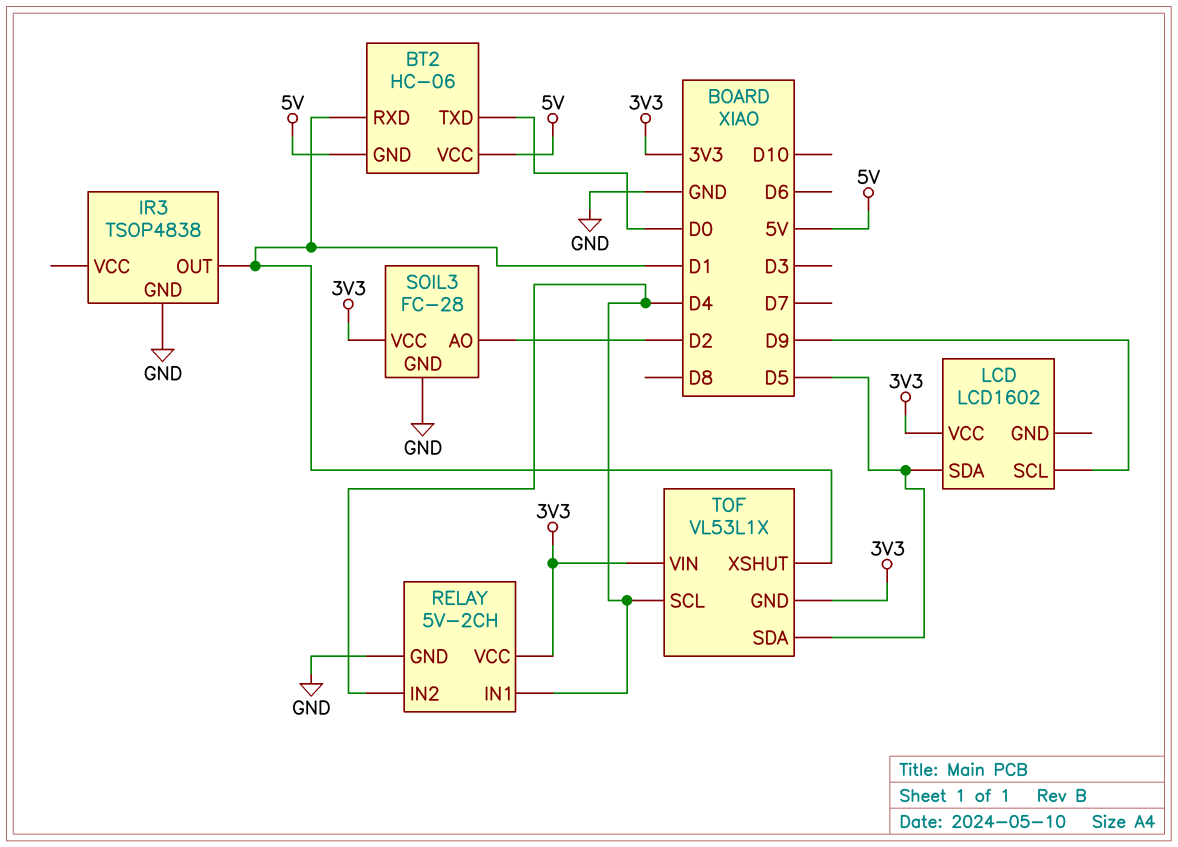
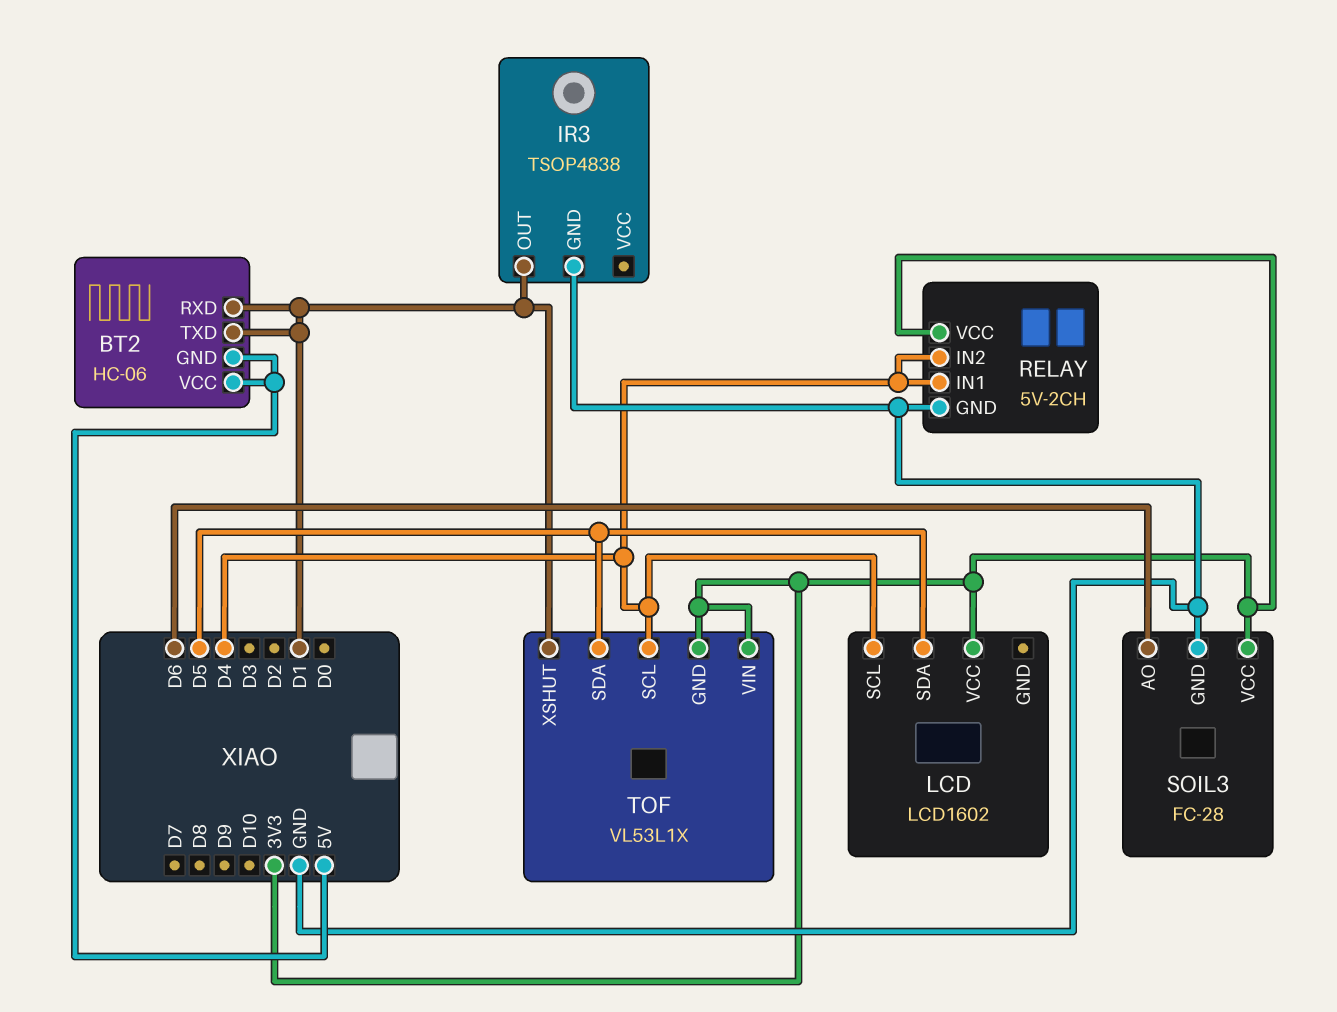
BT2 pin TXD: D0 -> D1
LCD pin SCL: D9 -> D4
SOIL3 pin AO: D2 -> D6

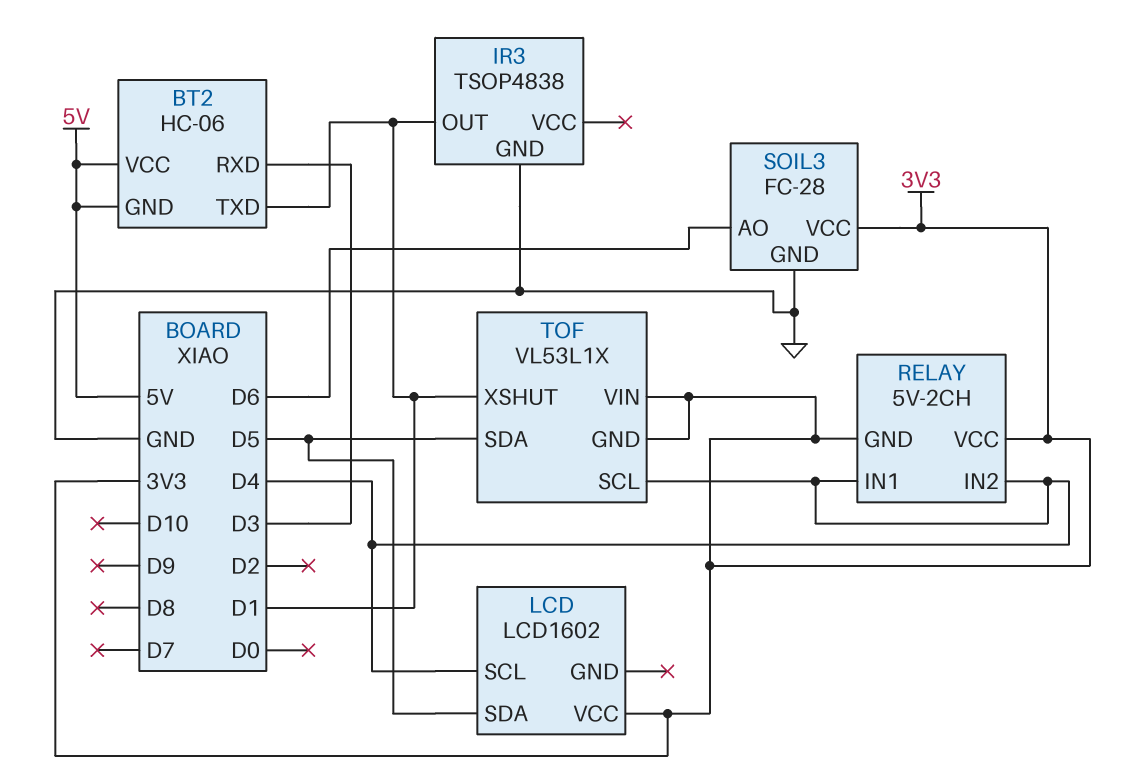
BT2 pin RXD: D1 -> D3
RELAY pin GND: GND -> 3V3

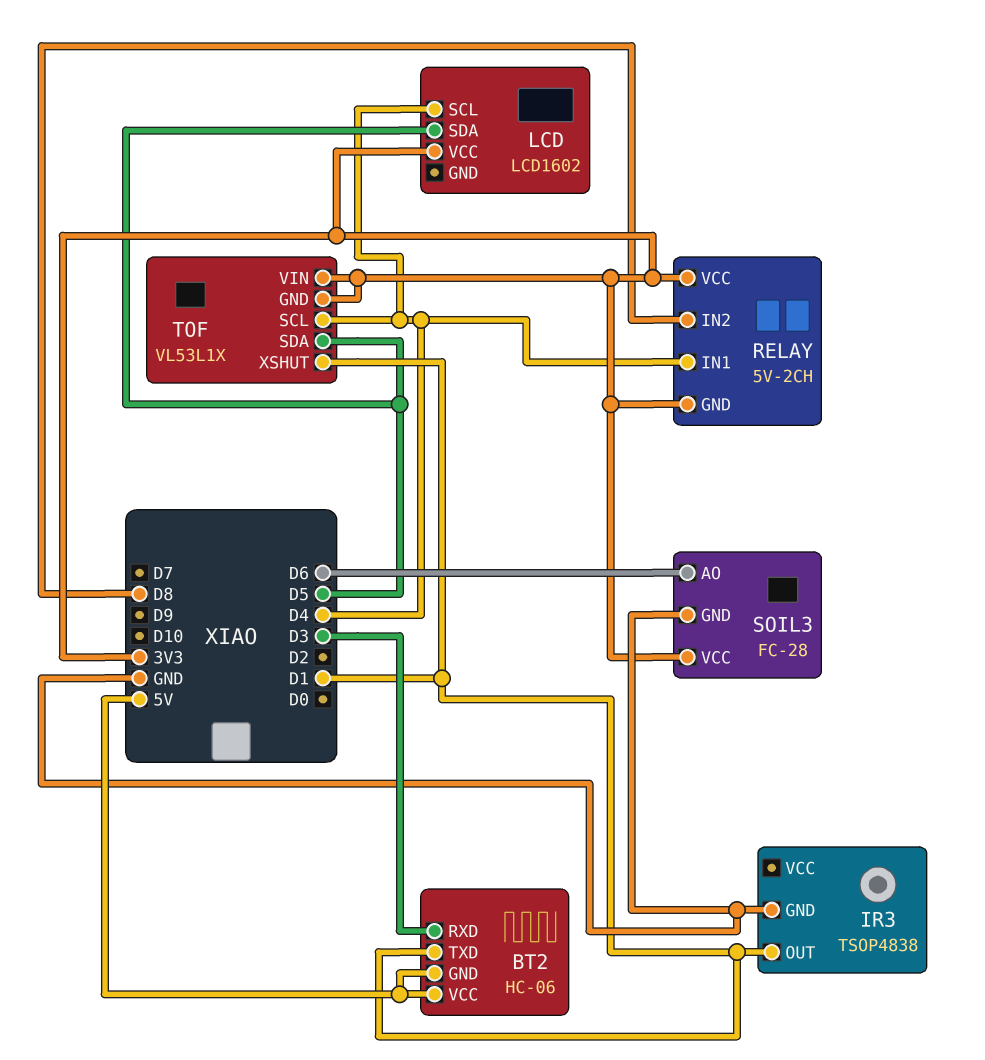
RELAY pin IN2: D4 -> D8

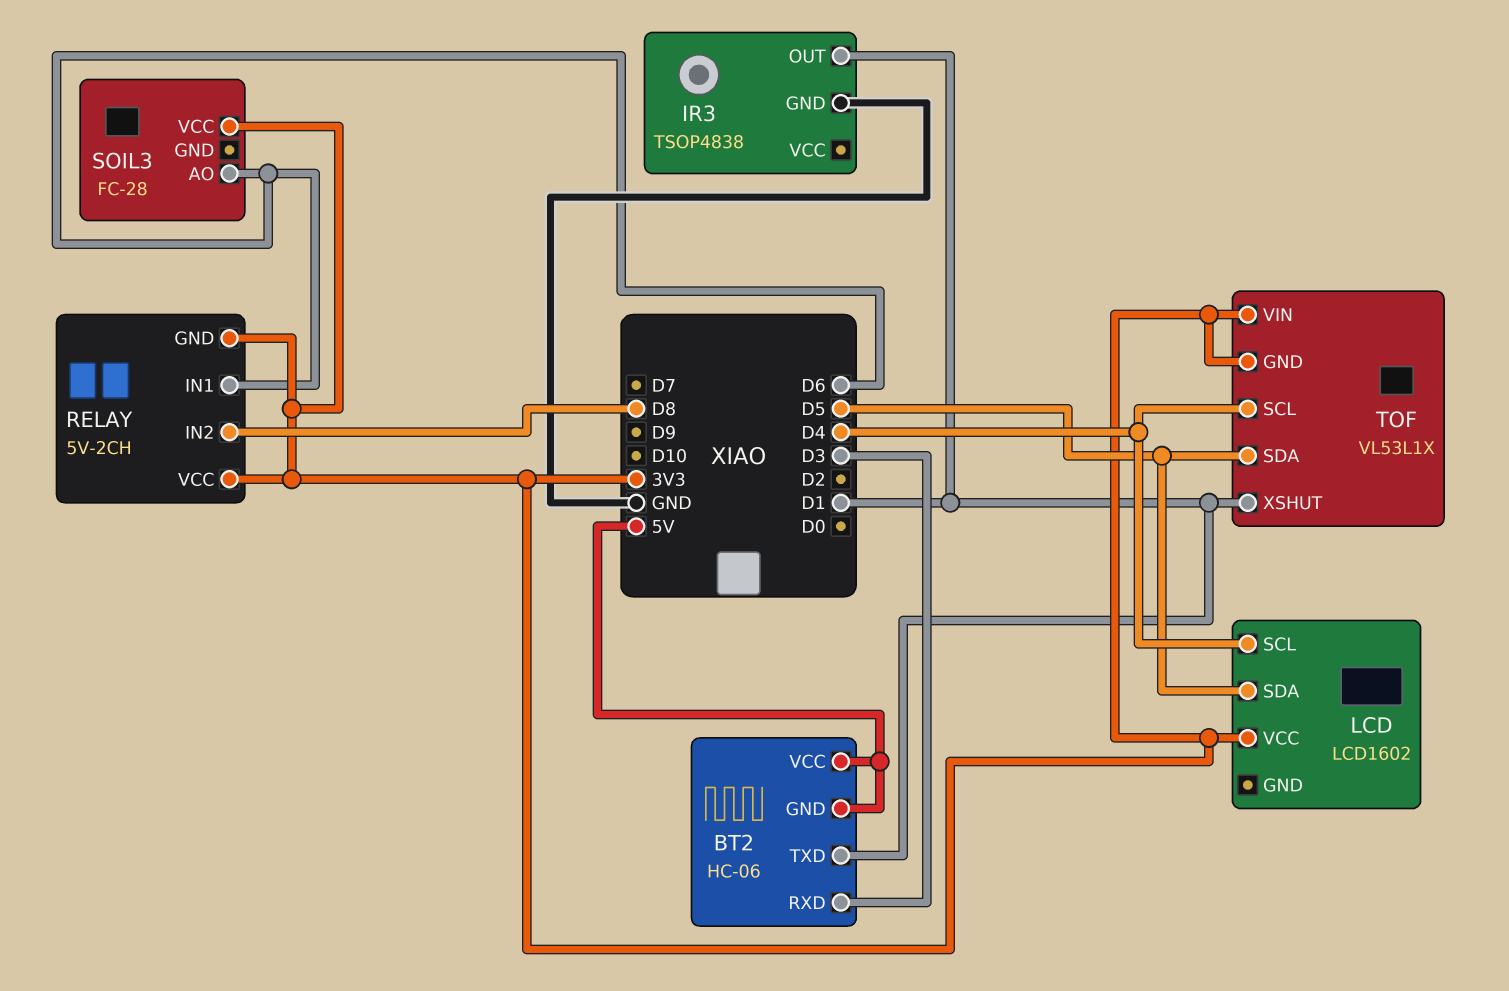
RELAY pin IN1: D4 -> D6
SOIL3 pin GND: GND -> none

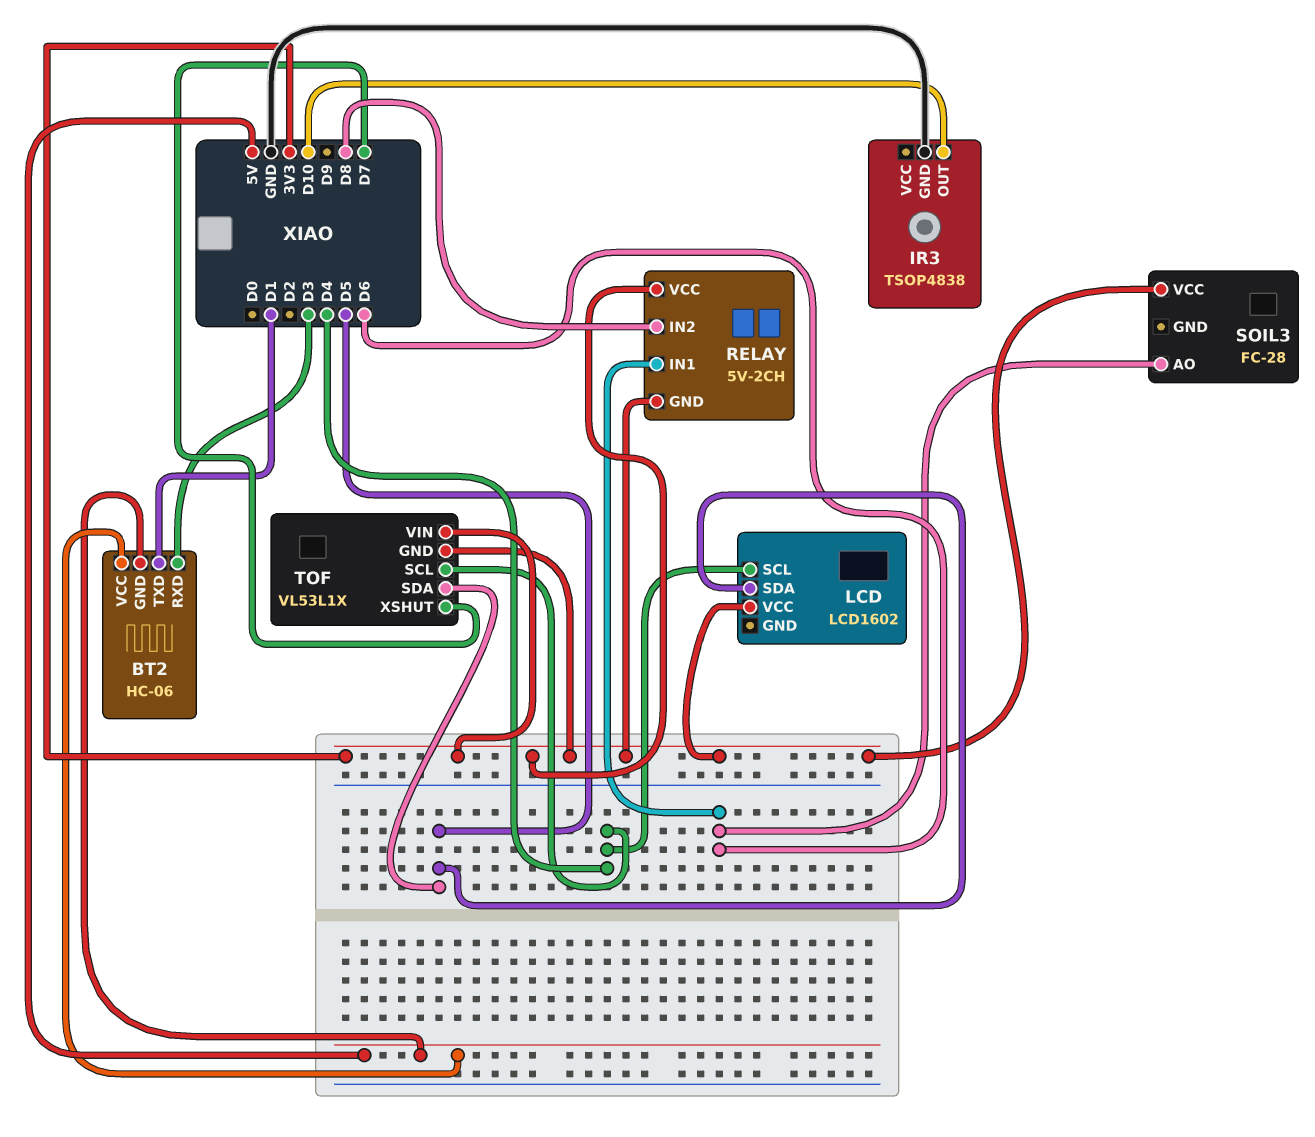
IR3 pin OUT: D1 -> D10
TOF pin XSHUT: D1 -> D7

